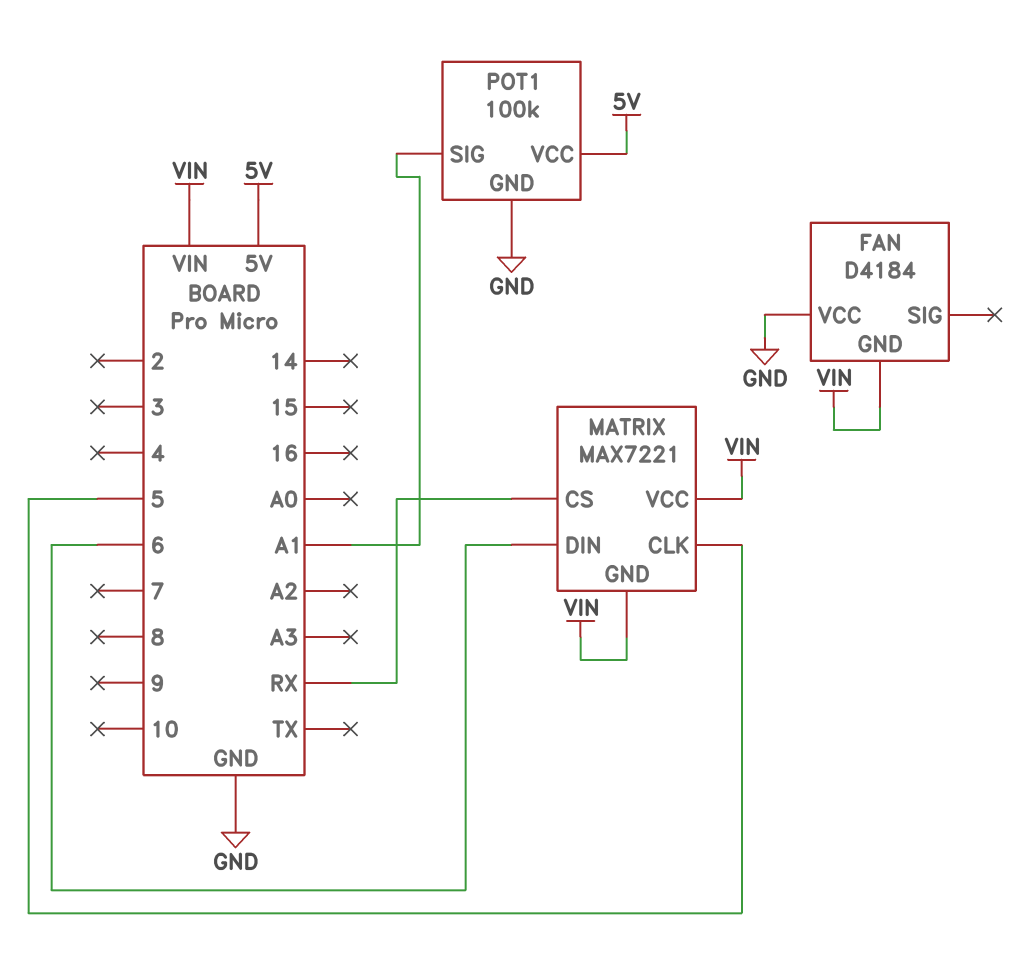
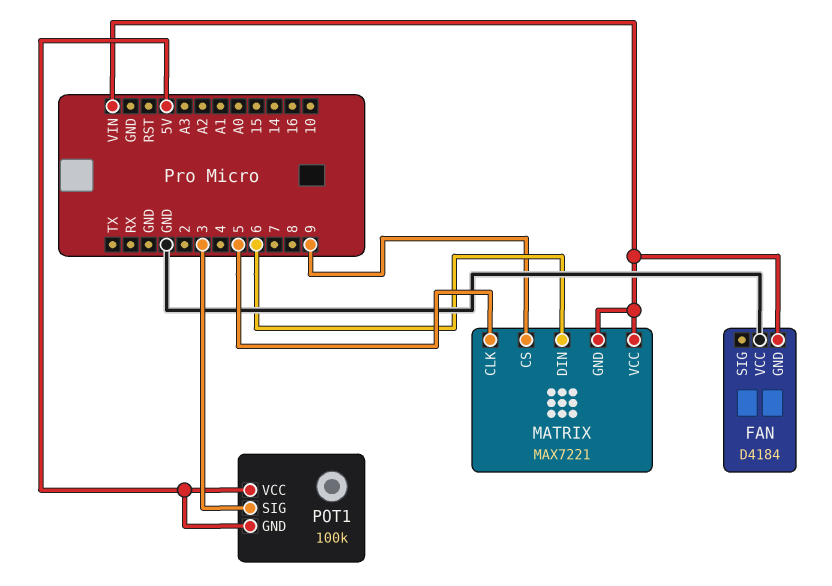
MATRIX pin CS: RX -> 9
POT1 pin GND: GND -> 5V
POT1 pin SIG: A1 -> 3

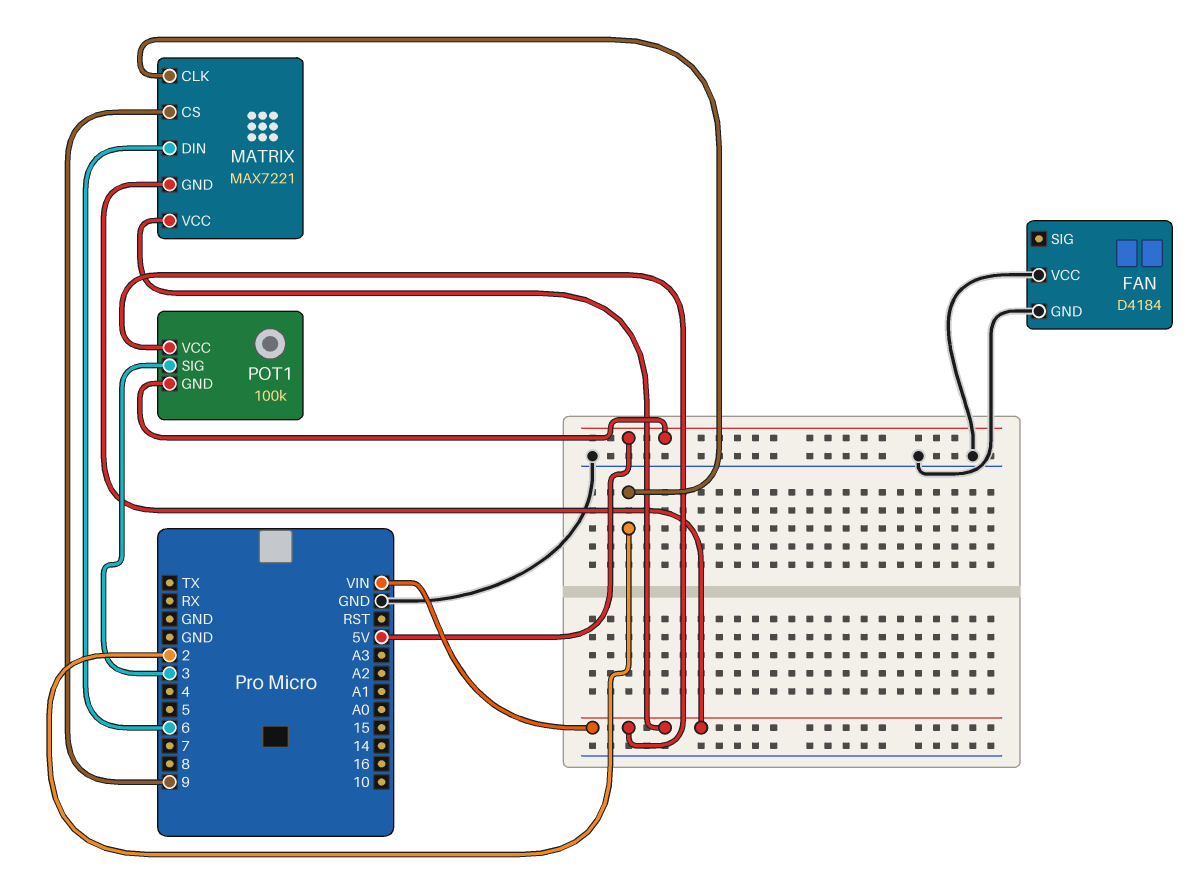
FAN pin GND: VIN -> GND
MATRIX pin CLK: 5 -> 2
POT1 pin VCC: 5V -> VIN

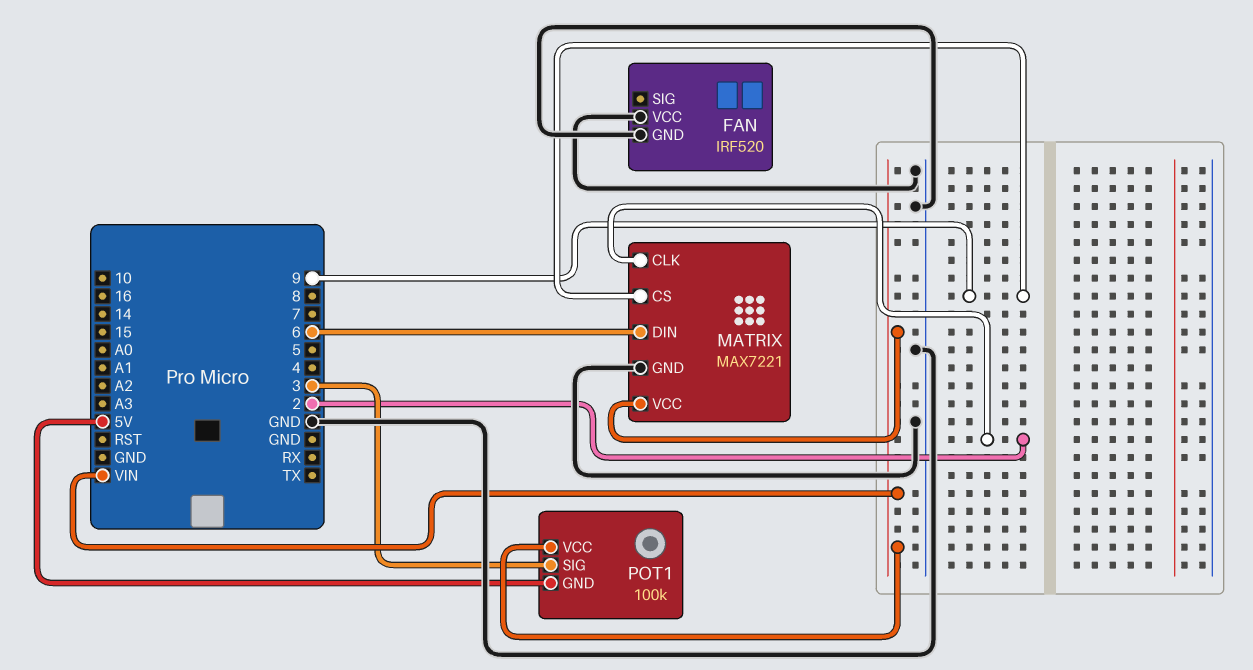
FAN: D4184 -> IRF520
MATRIX pin GND: VIN -> GND

